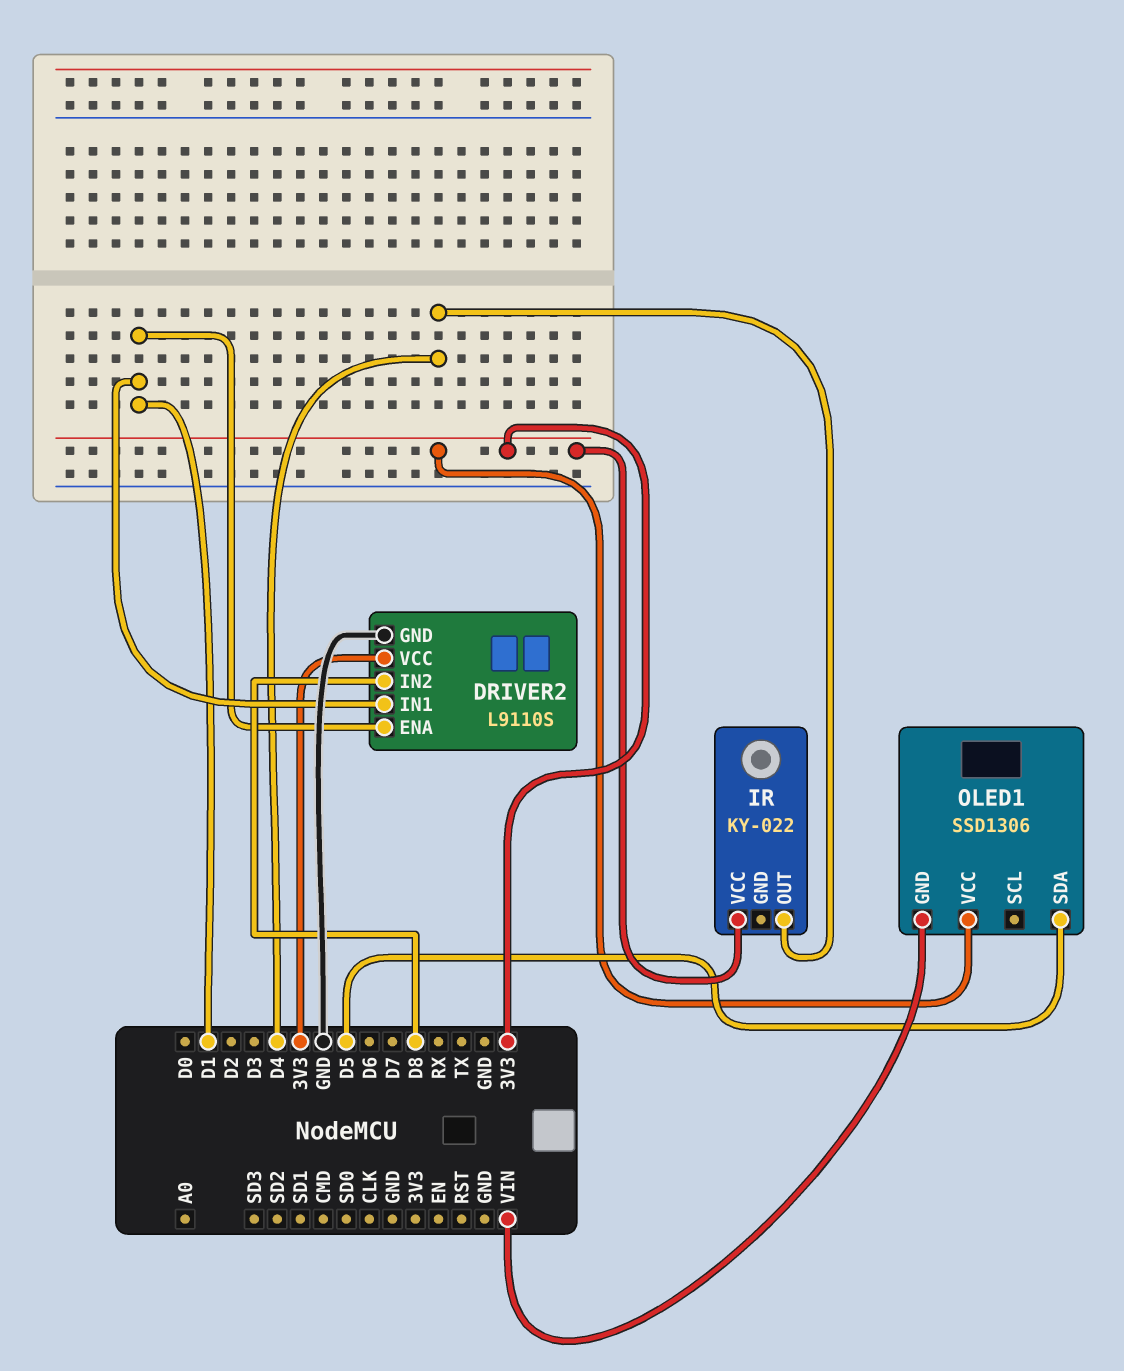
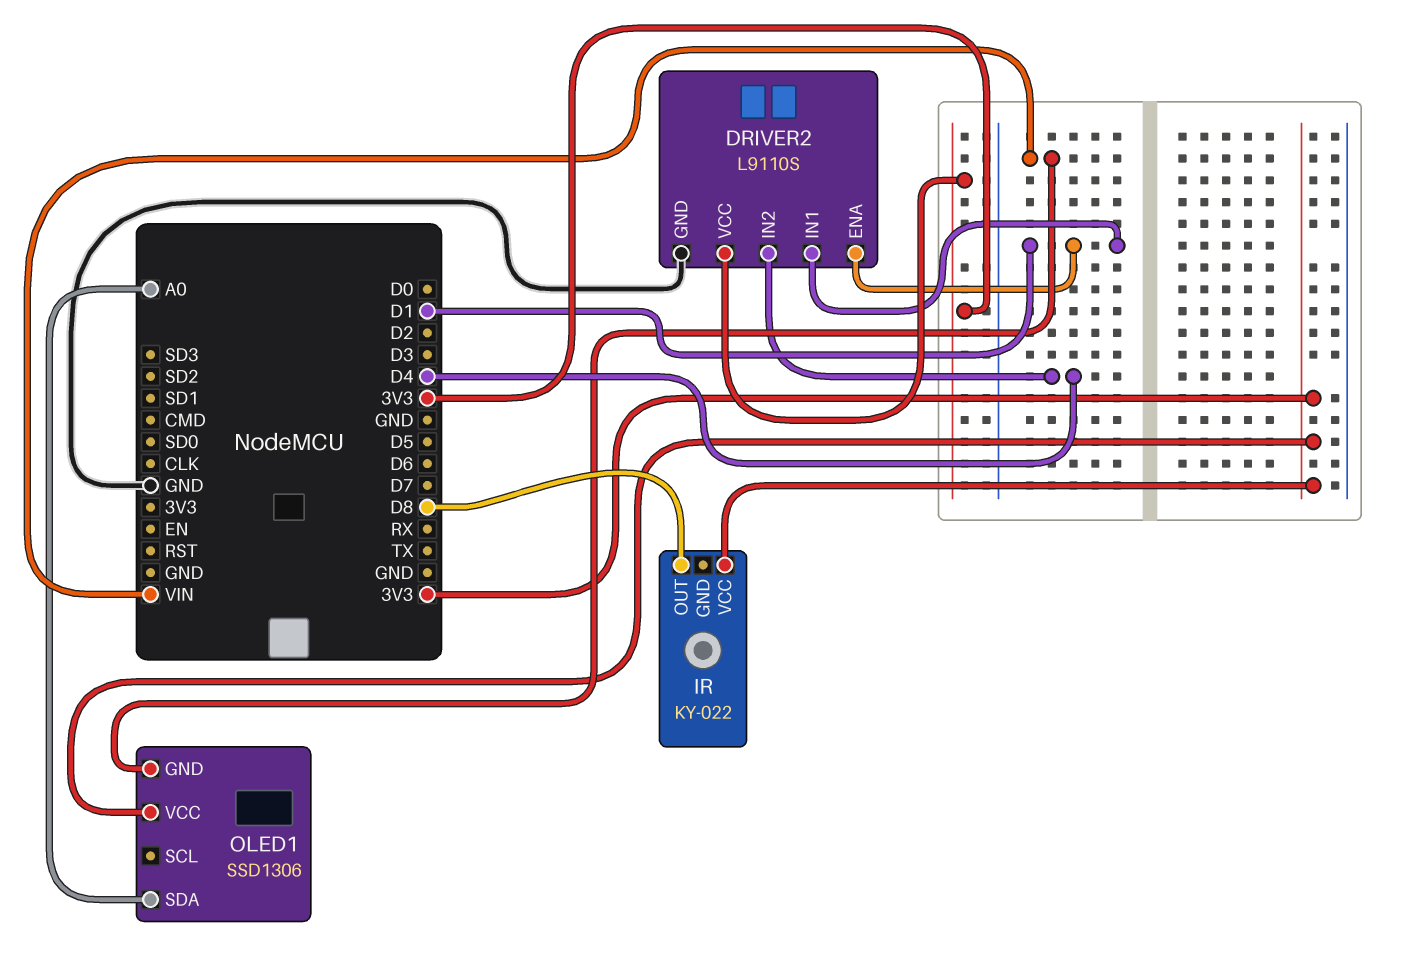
DRIVER2 pin IN2: D8 -> D4
IR pin OUT: D4 -> D8
OLED1 pin SDA: D5 -> A0

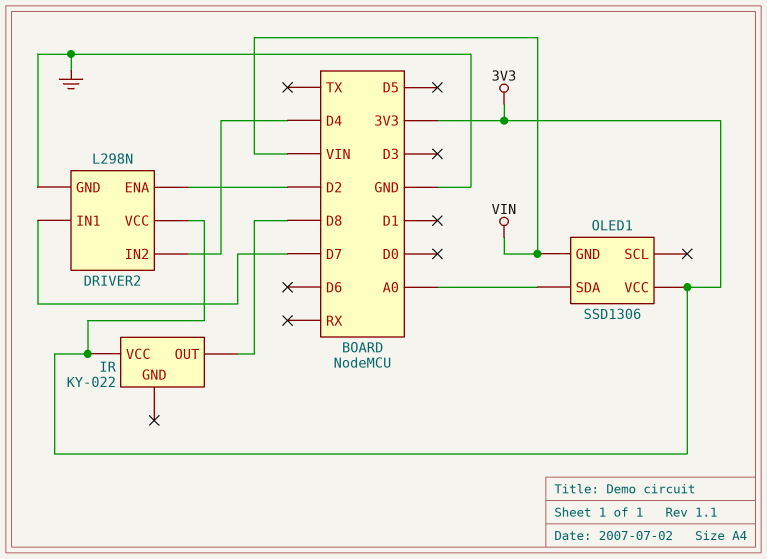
DRIVER2: L9110S -> L298N
DRIVER2 pin ENA: D1 -> D2
DRIVER2 pin IN1: D1 -> D7

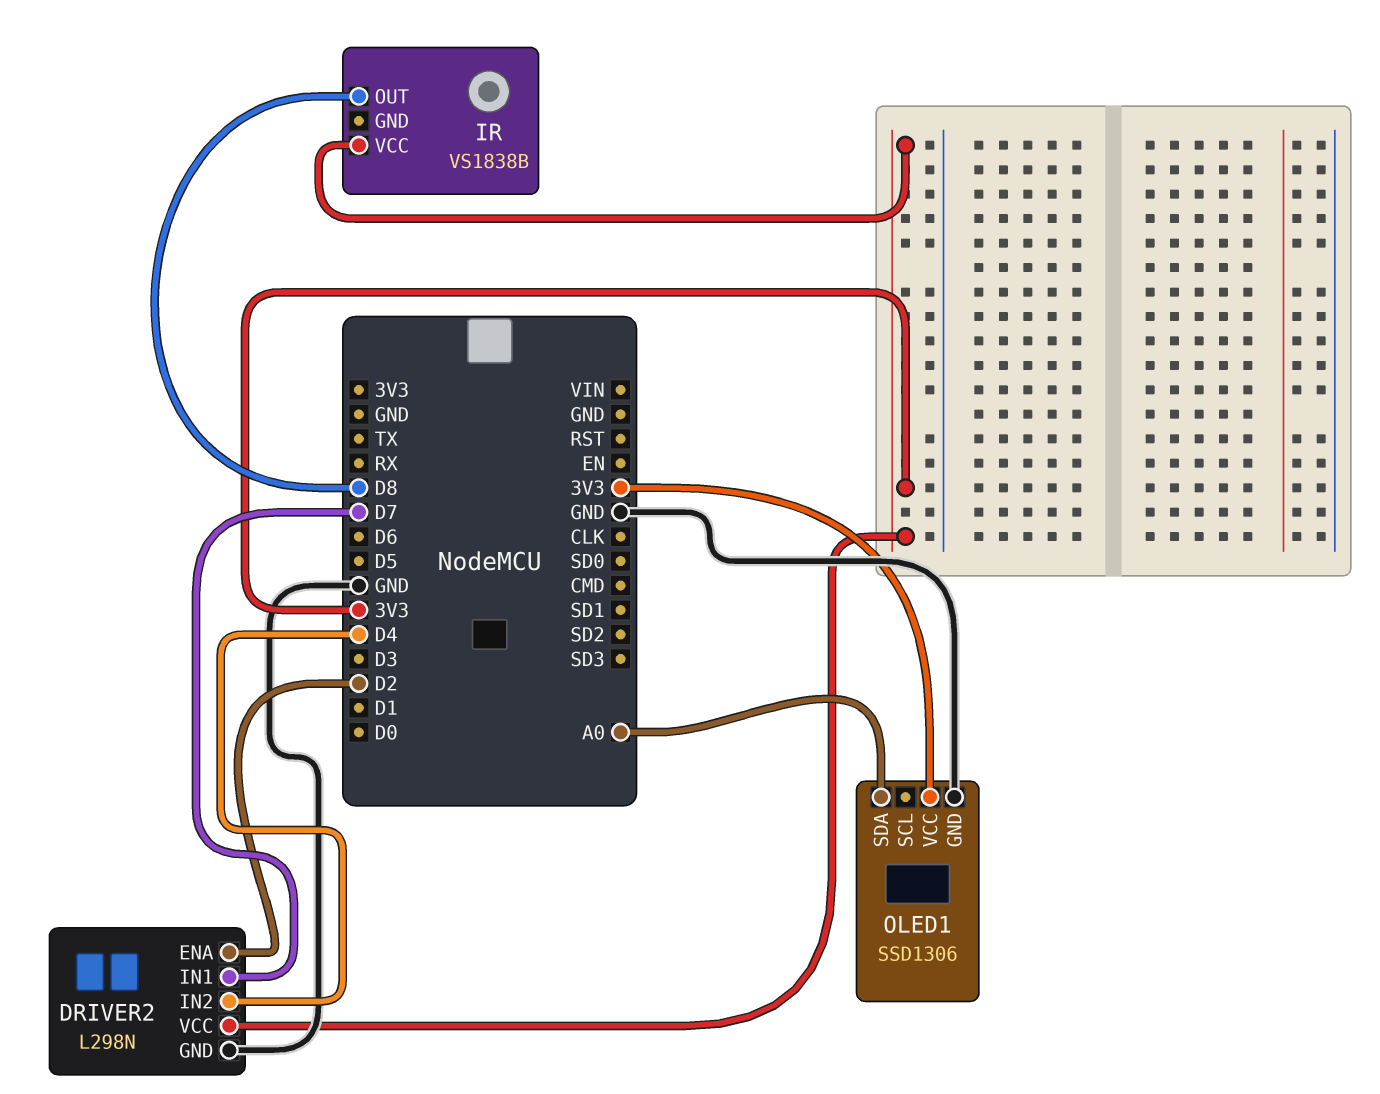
IR: KY-022 -> VS1838B
OLED1 pin GND: VIN -> GND

